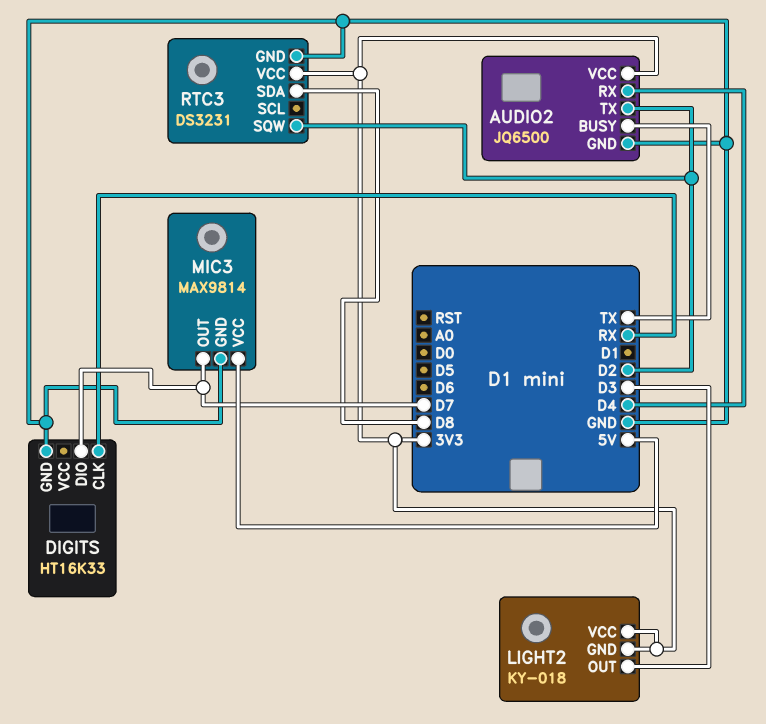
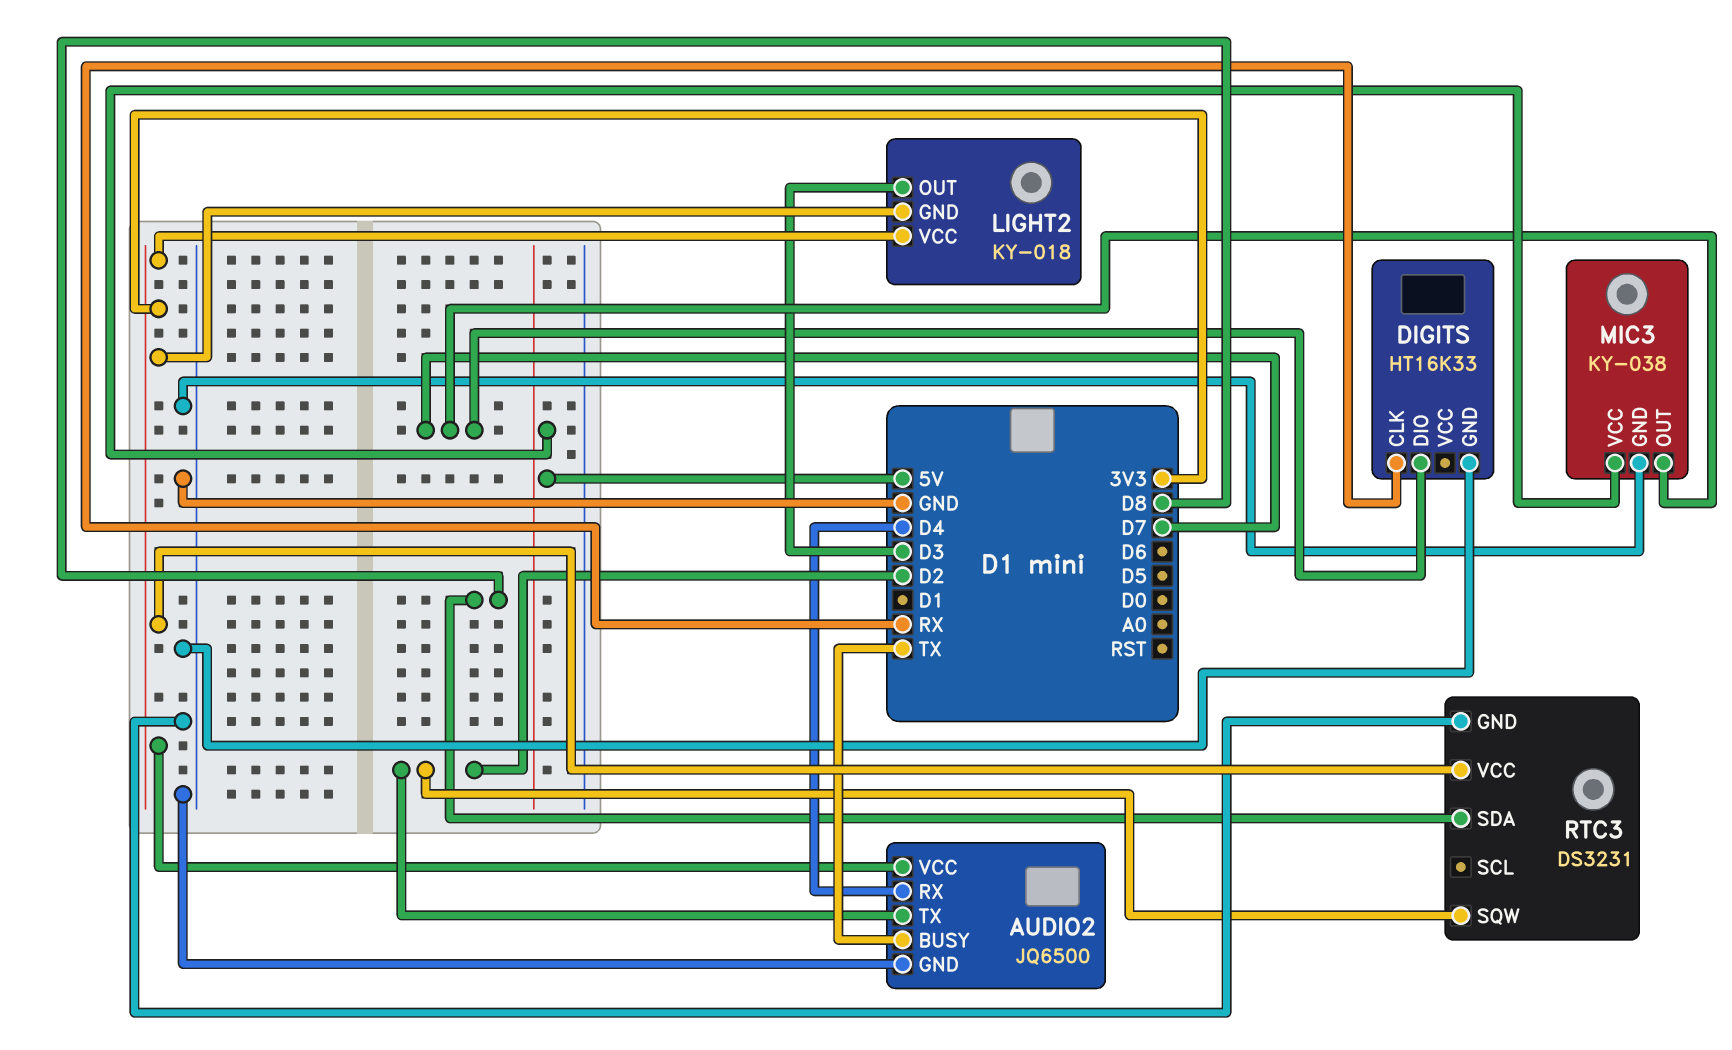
MIC3: MAX9814 -> KY-038

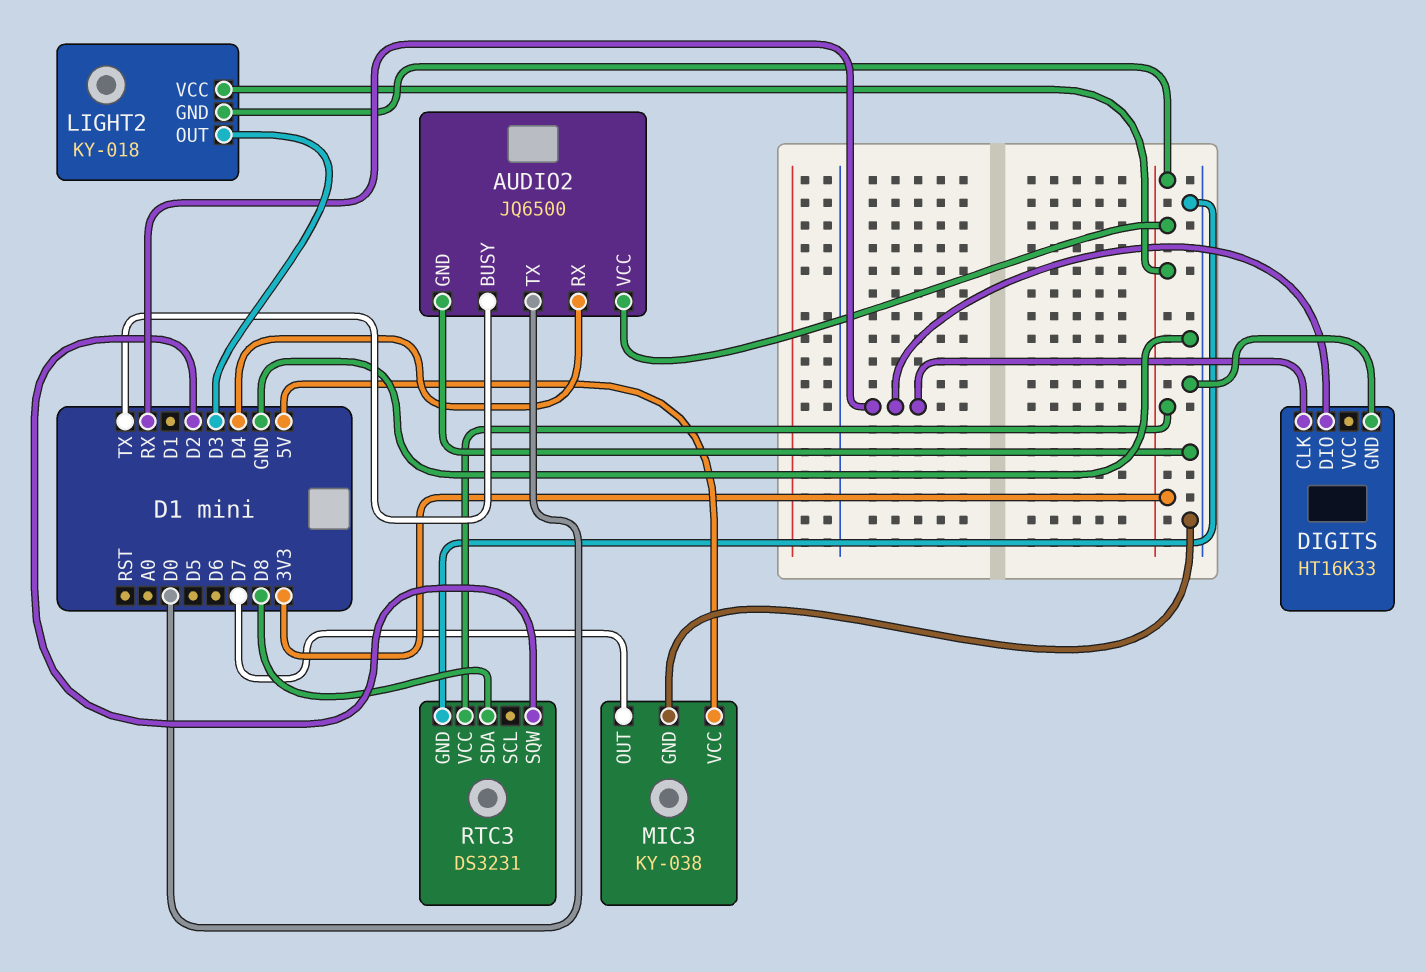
AUDIO2 pin TX: D2 -> D0
DIGITS pin DIO: D7 -> RX

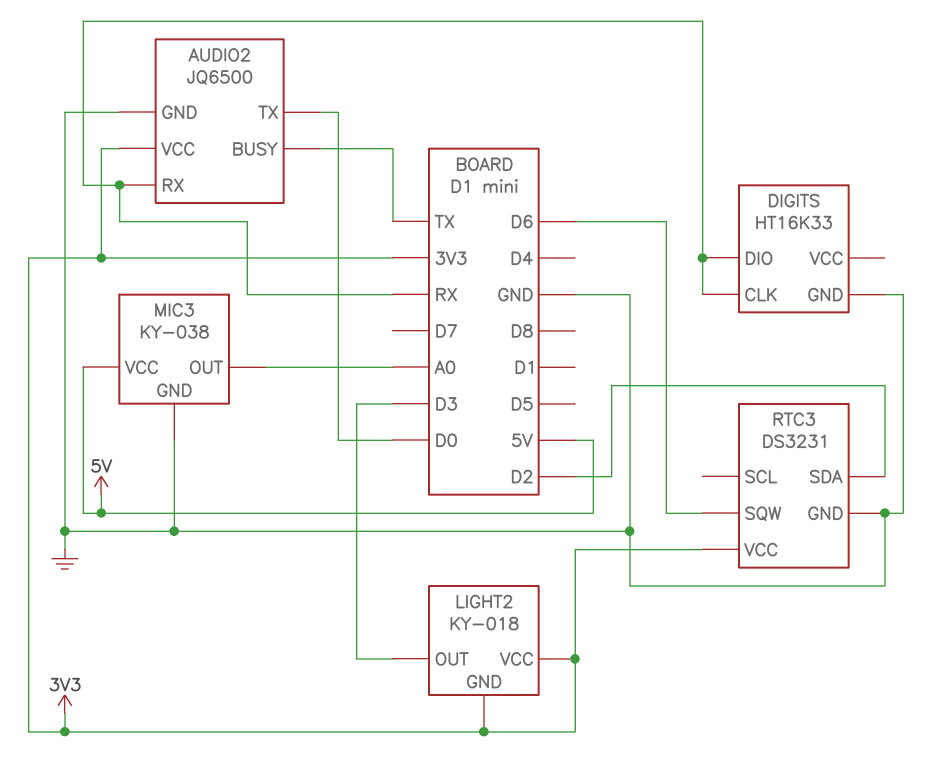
AUDIO2 pin RX: D4 -> RX
MIC3 pin OUT: D7 -> A0
RTC3 pin SDA: D8 -> D2
RTC3 pin SQW: D2 -> D6

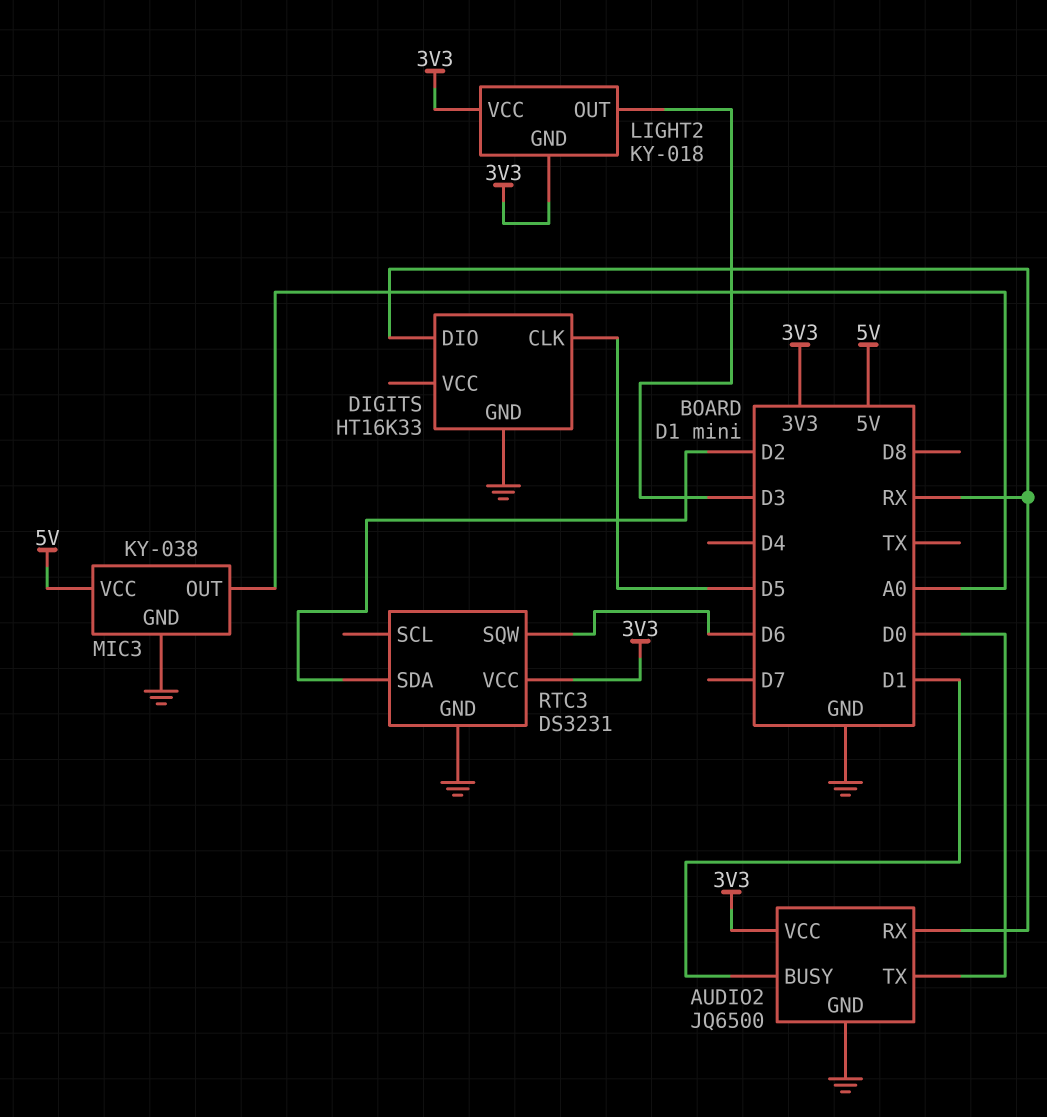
AUDIO2 pin BUSY: TX -> D1
DIGITS pin CLK: RX -> D5

